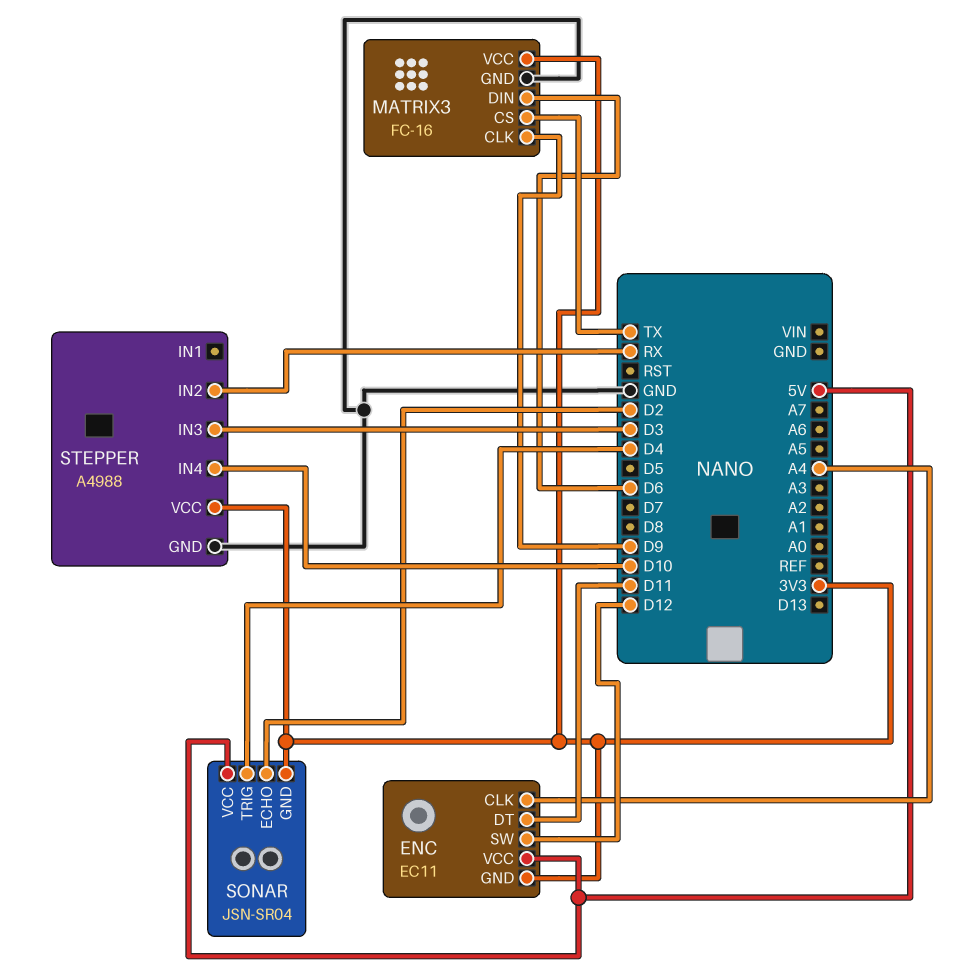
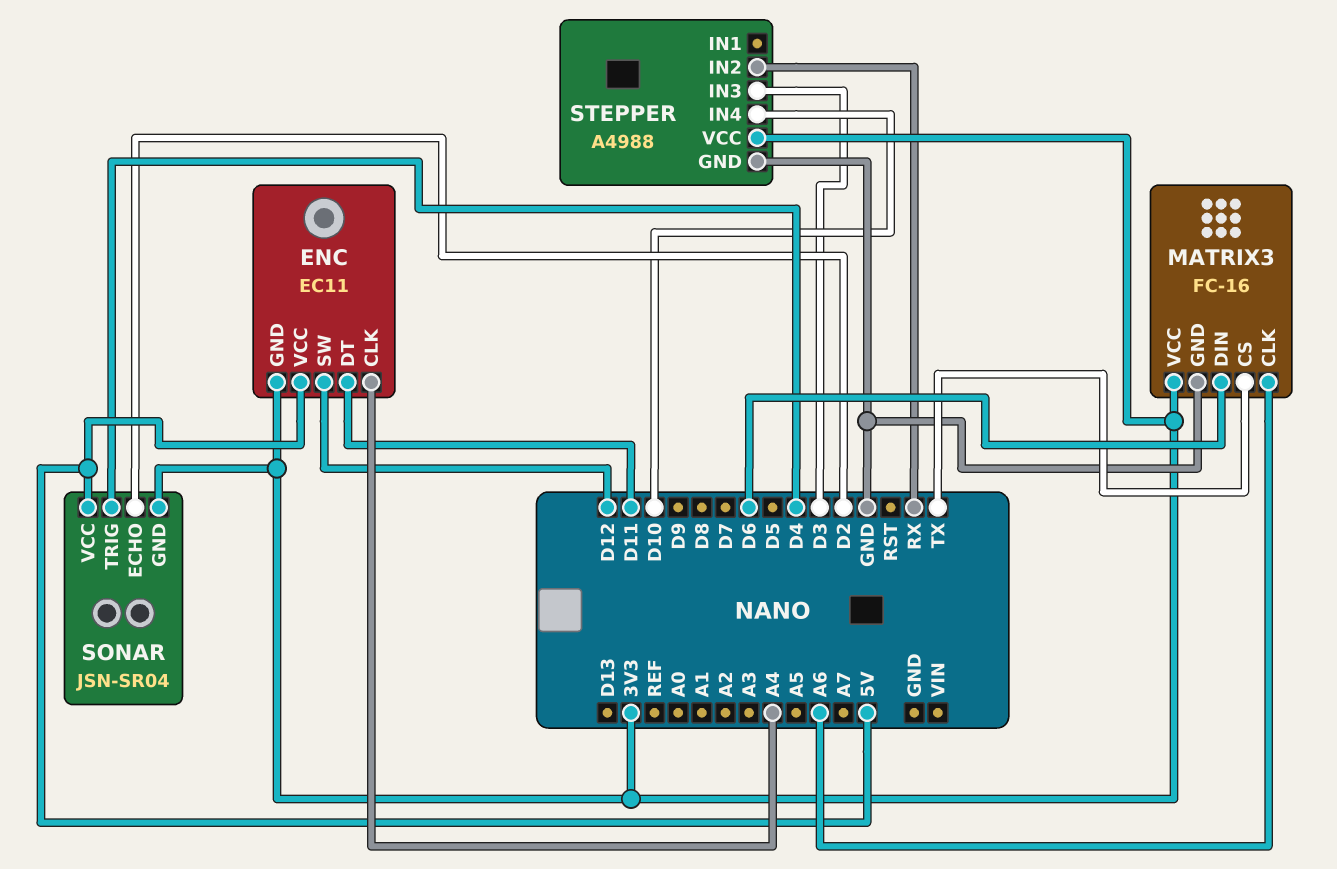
MATRIX3 pin CLK: D9 -> A6

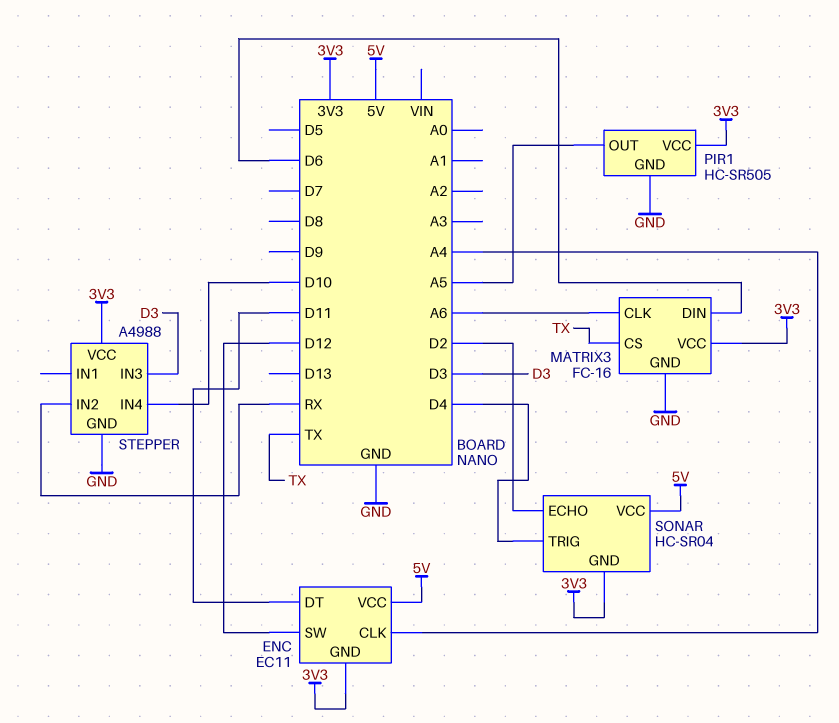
PIR1: none -> HC-SR505
PIR1 pin GND: none -> GND
PIR1 pin OUT: none -> A5
PIR1 pin VCC: none -> 3V3
SONAR: JSN-SR04 -> HC-SR04

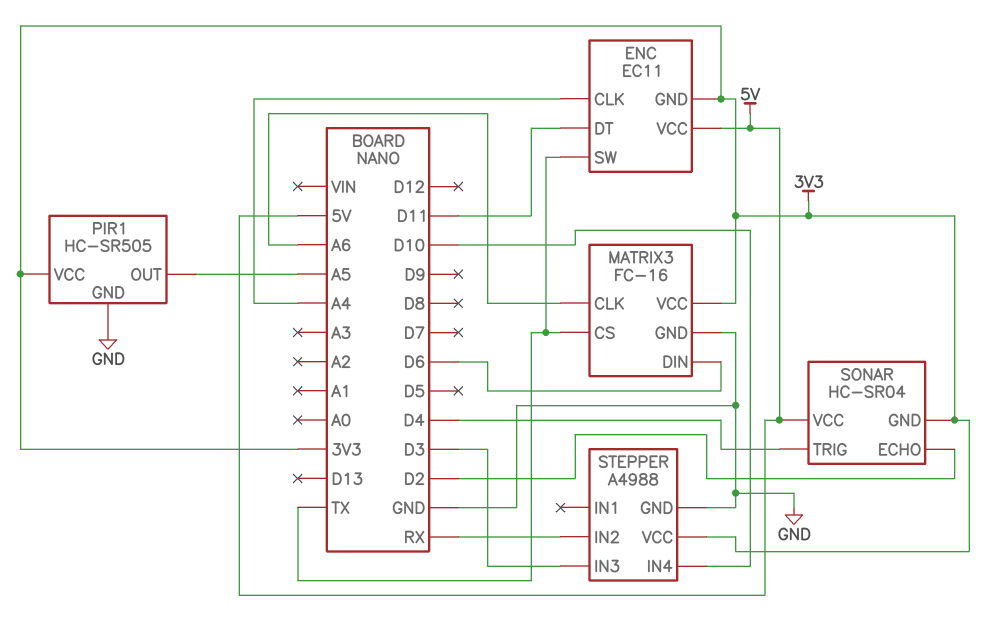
ENC pin SW: D12 -> TX

